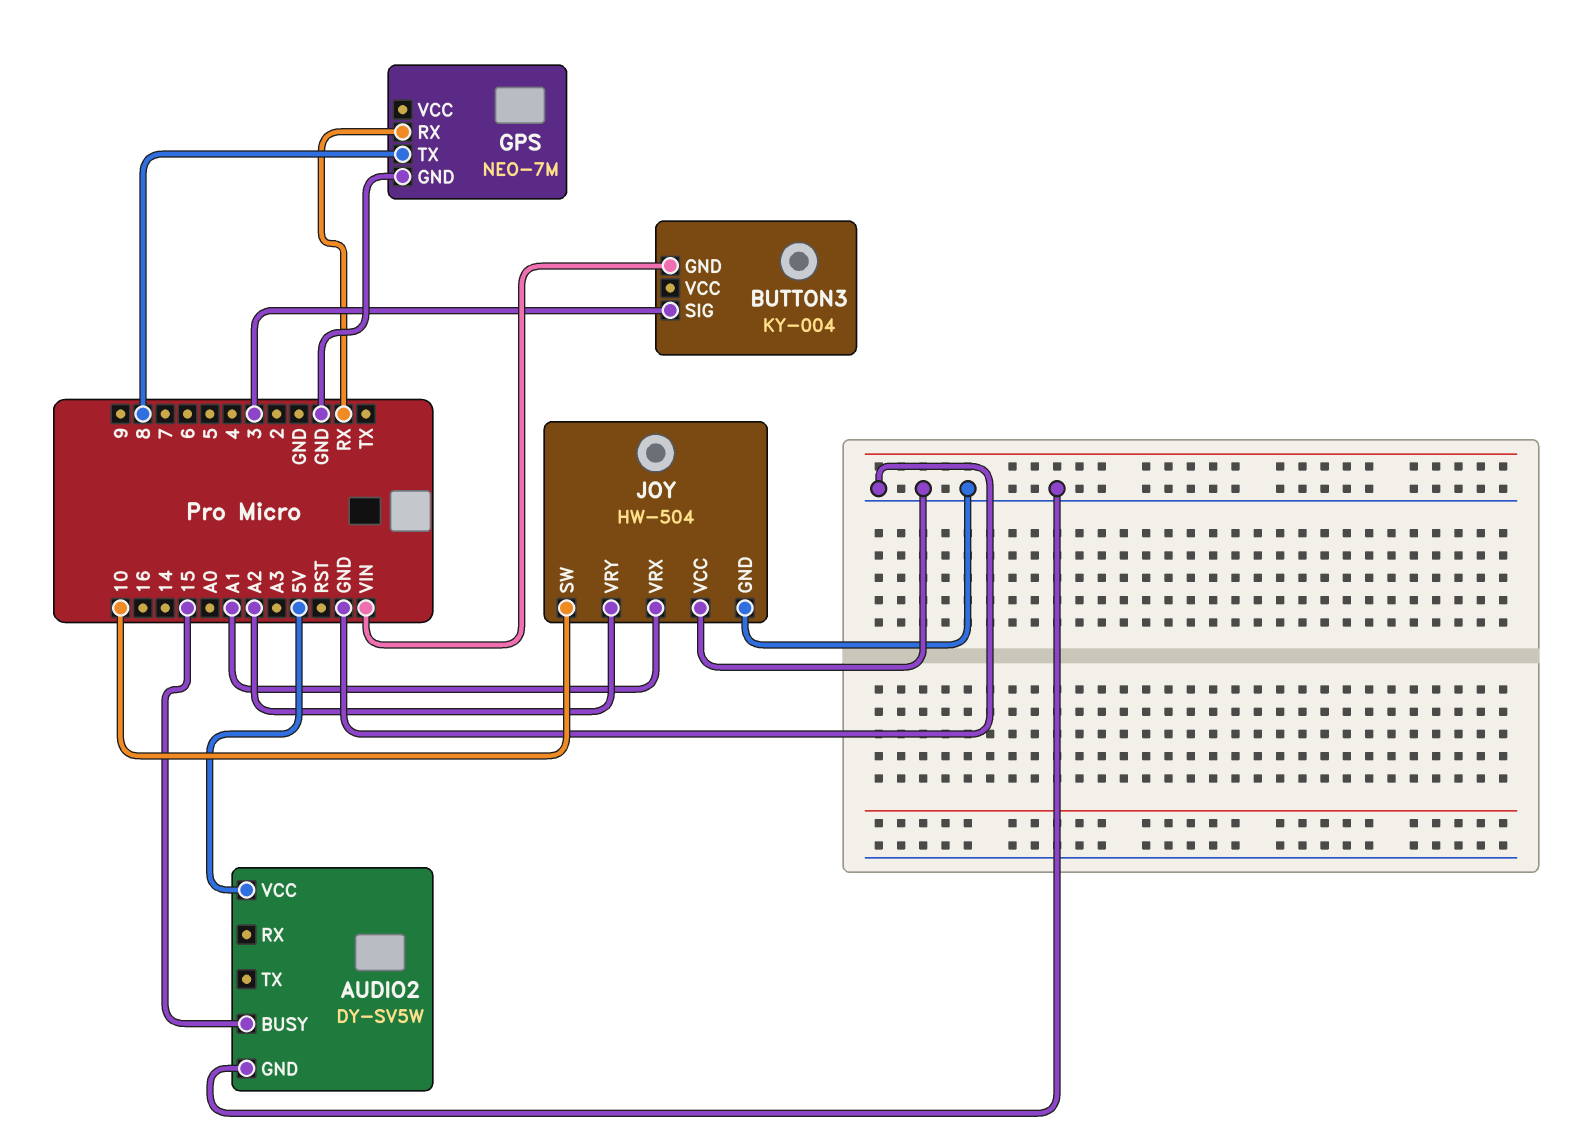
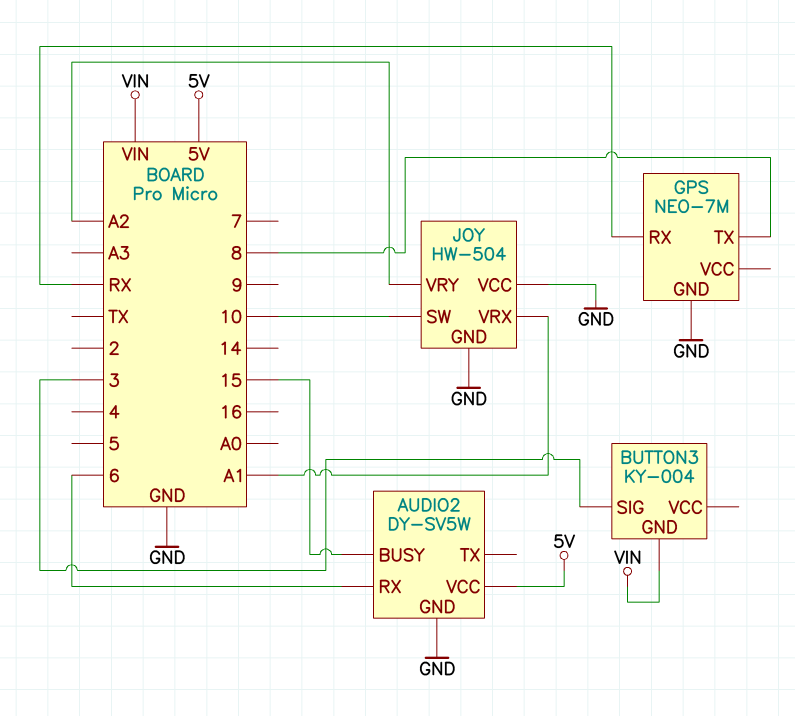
AUDIO2 pin RX: none -> 6

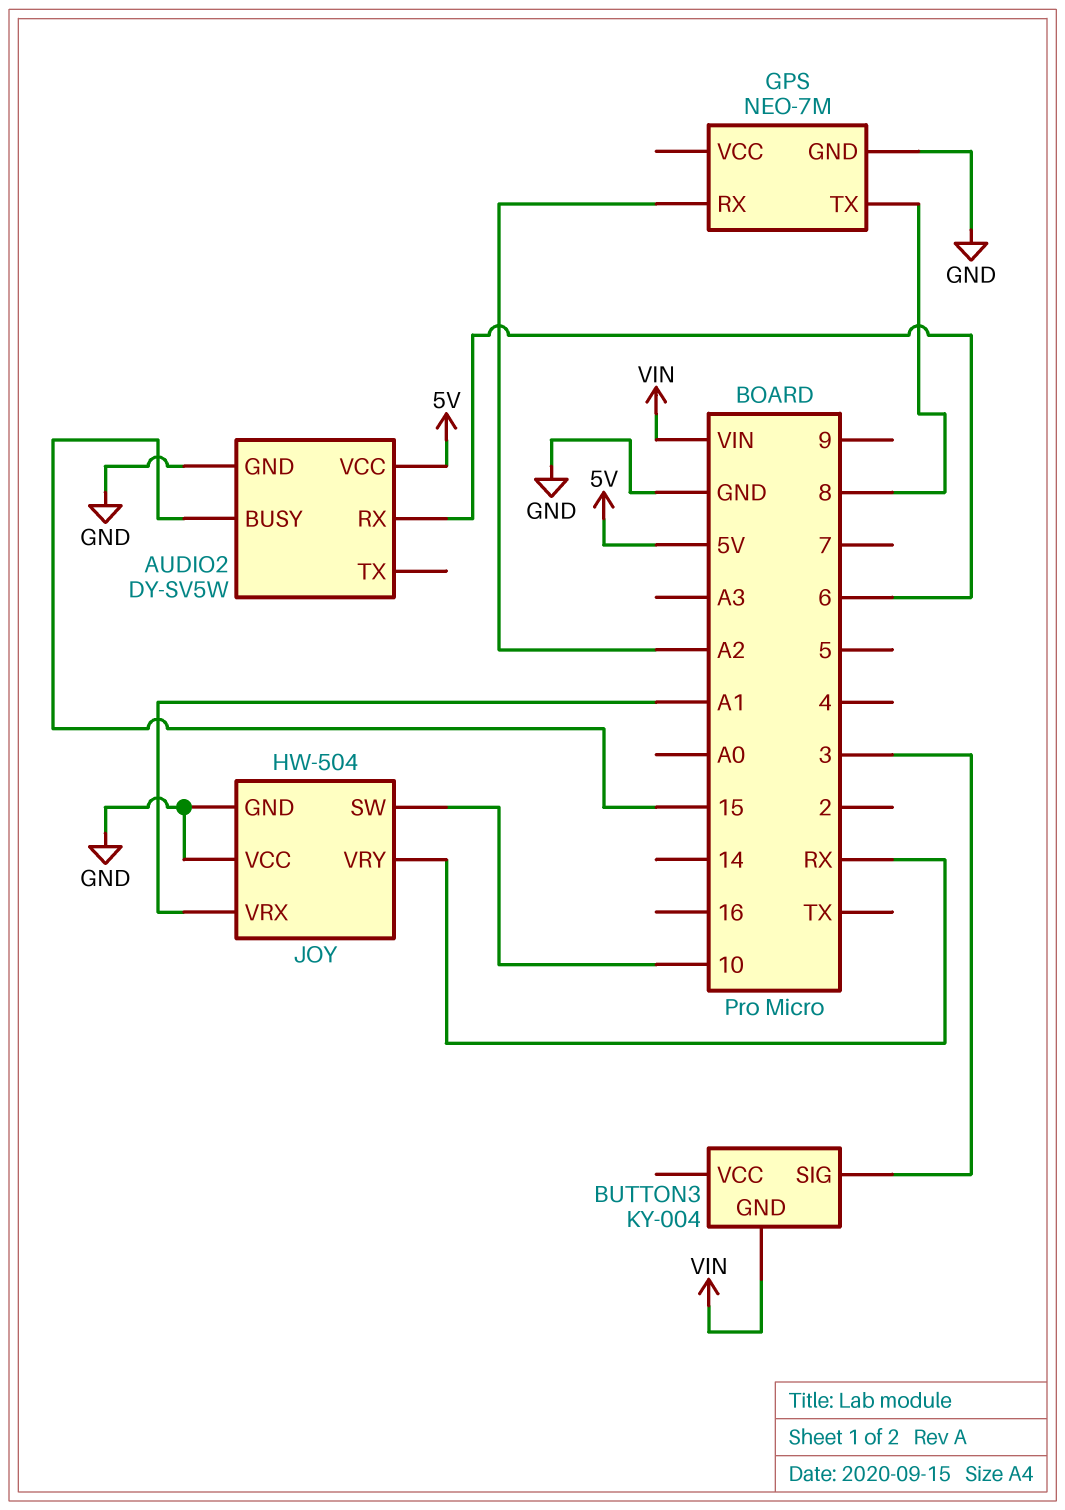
GPS pin RX: RX -> A2
JOY pin VRY: A2 -> RX

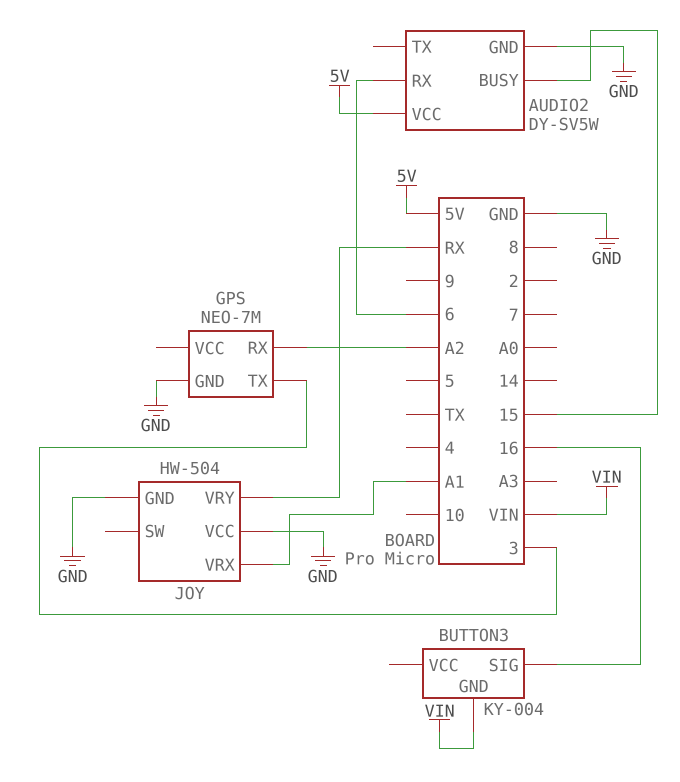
BUTTON3 pin SIG: 3 -> 16
GPS pin TX: 8 -> 3
JOY pin SW: 10 -> none

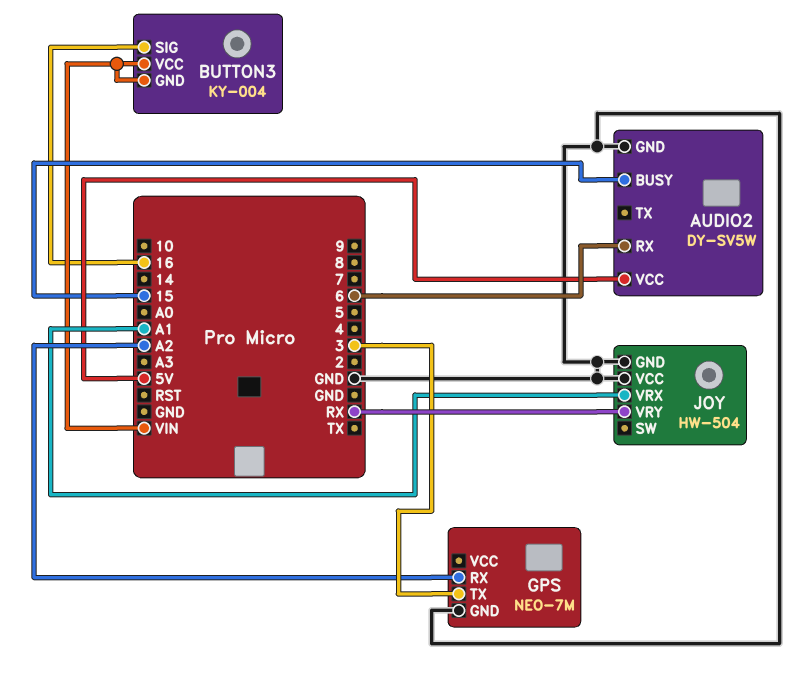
BUTTON3 pin VCC: none -> VIN

